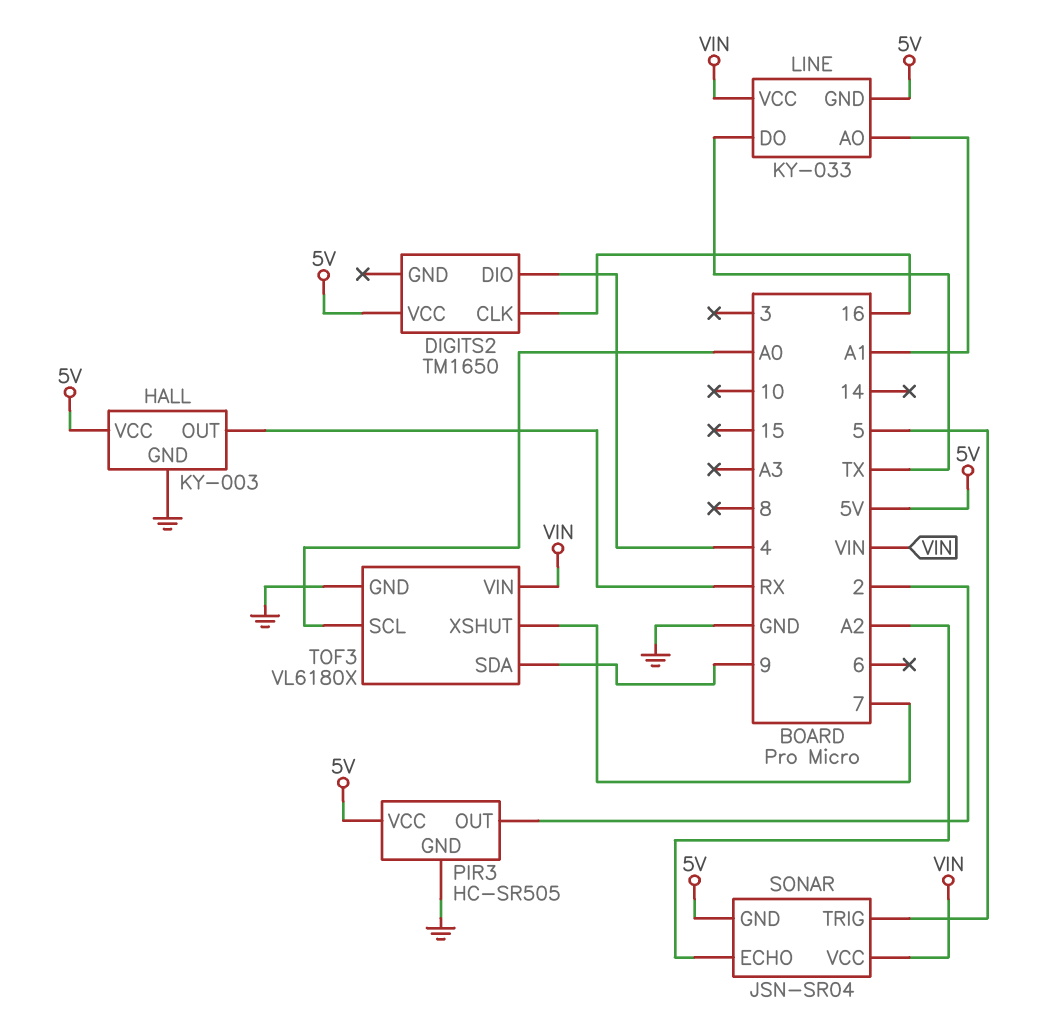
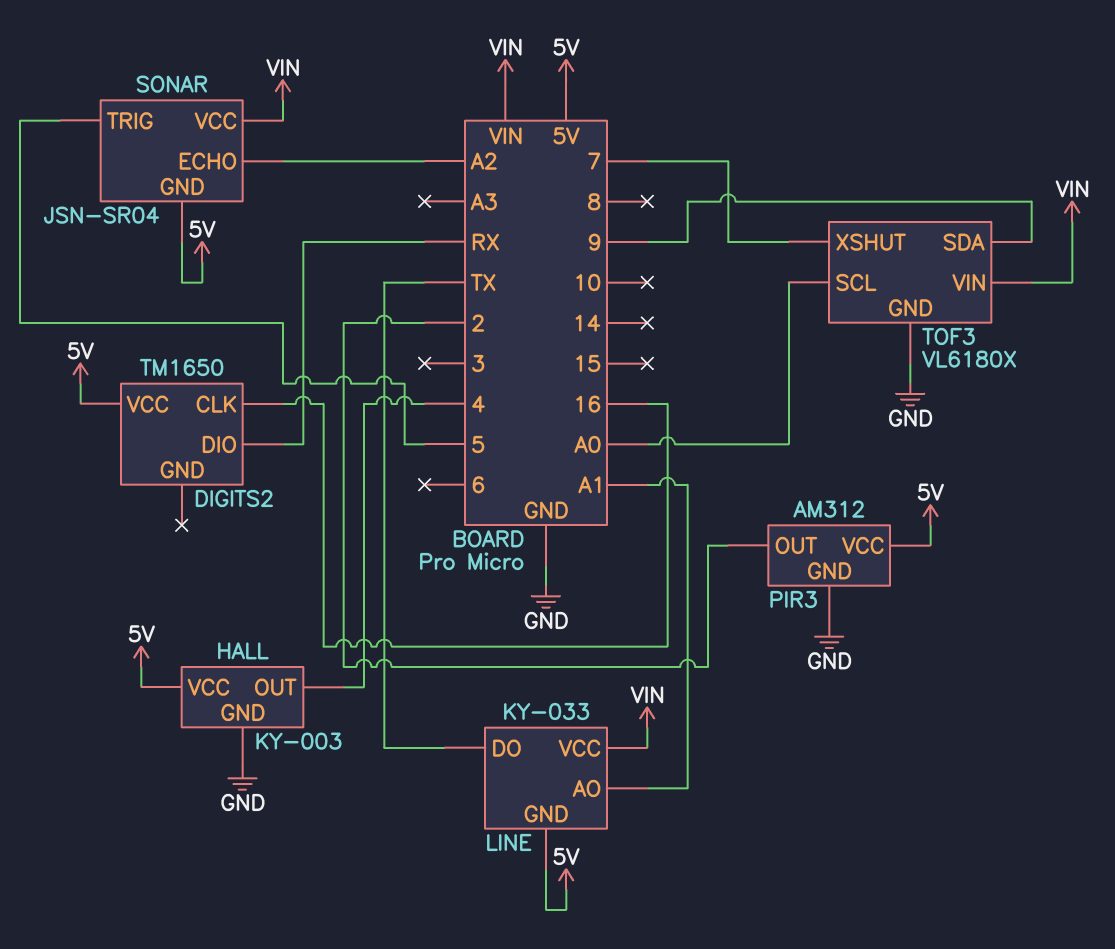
DIGITS2 pin DIO: 4 -> RX
HALL pin OUT: RX -> 4
PIR3: HC-SR505 -> AM312

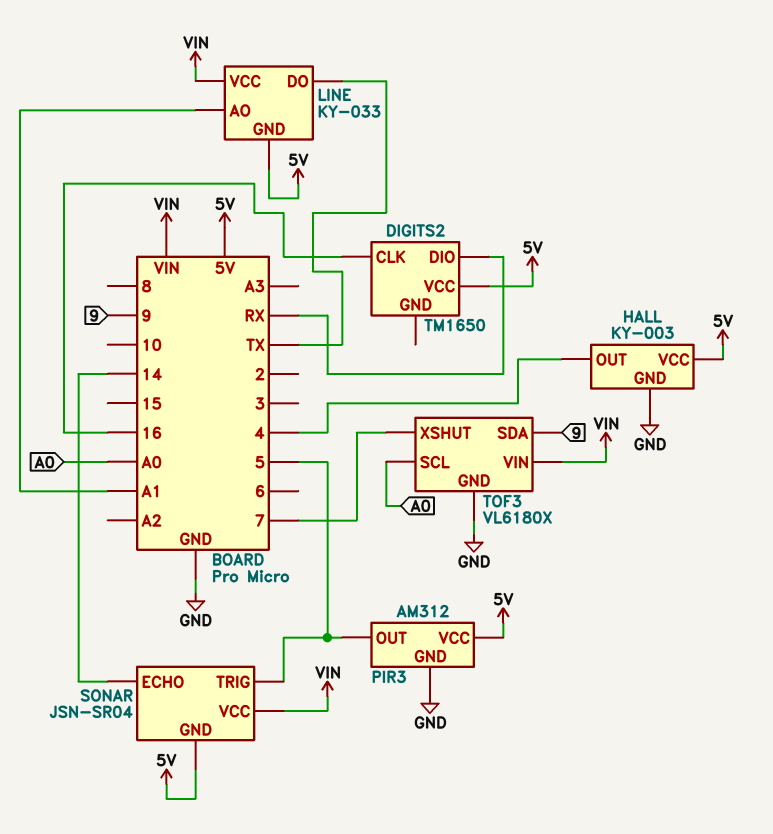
PIR3 pin OUT: 2 -> 5
SONAR pin ECHO: A2 -> 14

